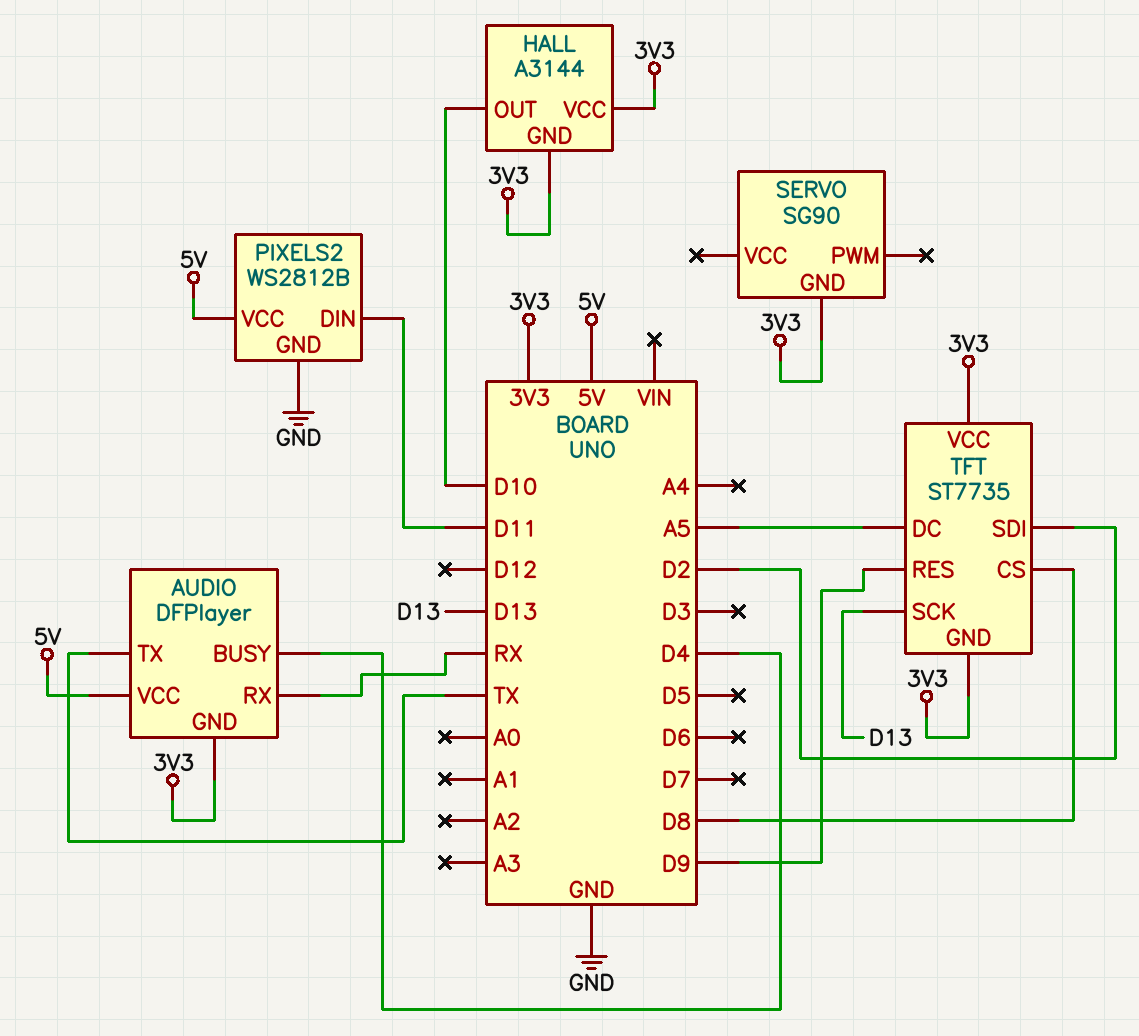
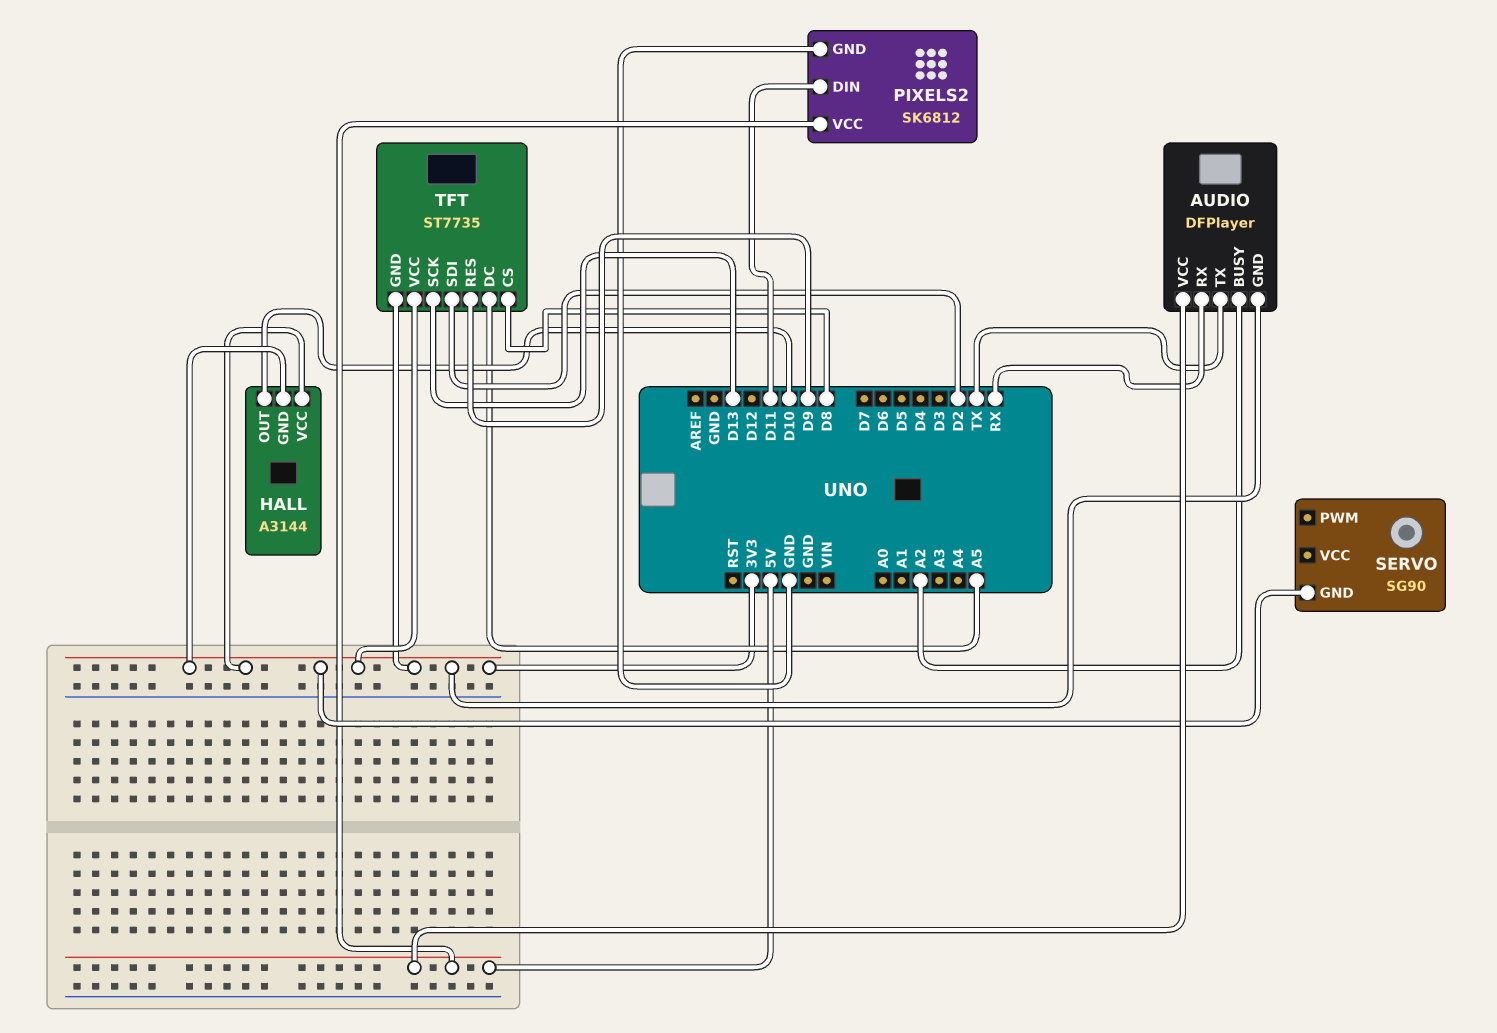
AUDIO pin BUSY: D4 -> A2
PIXELS2: WS2812B -> SK6812

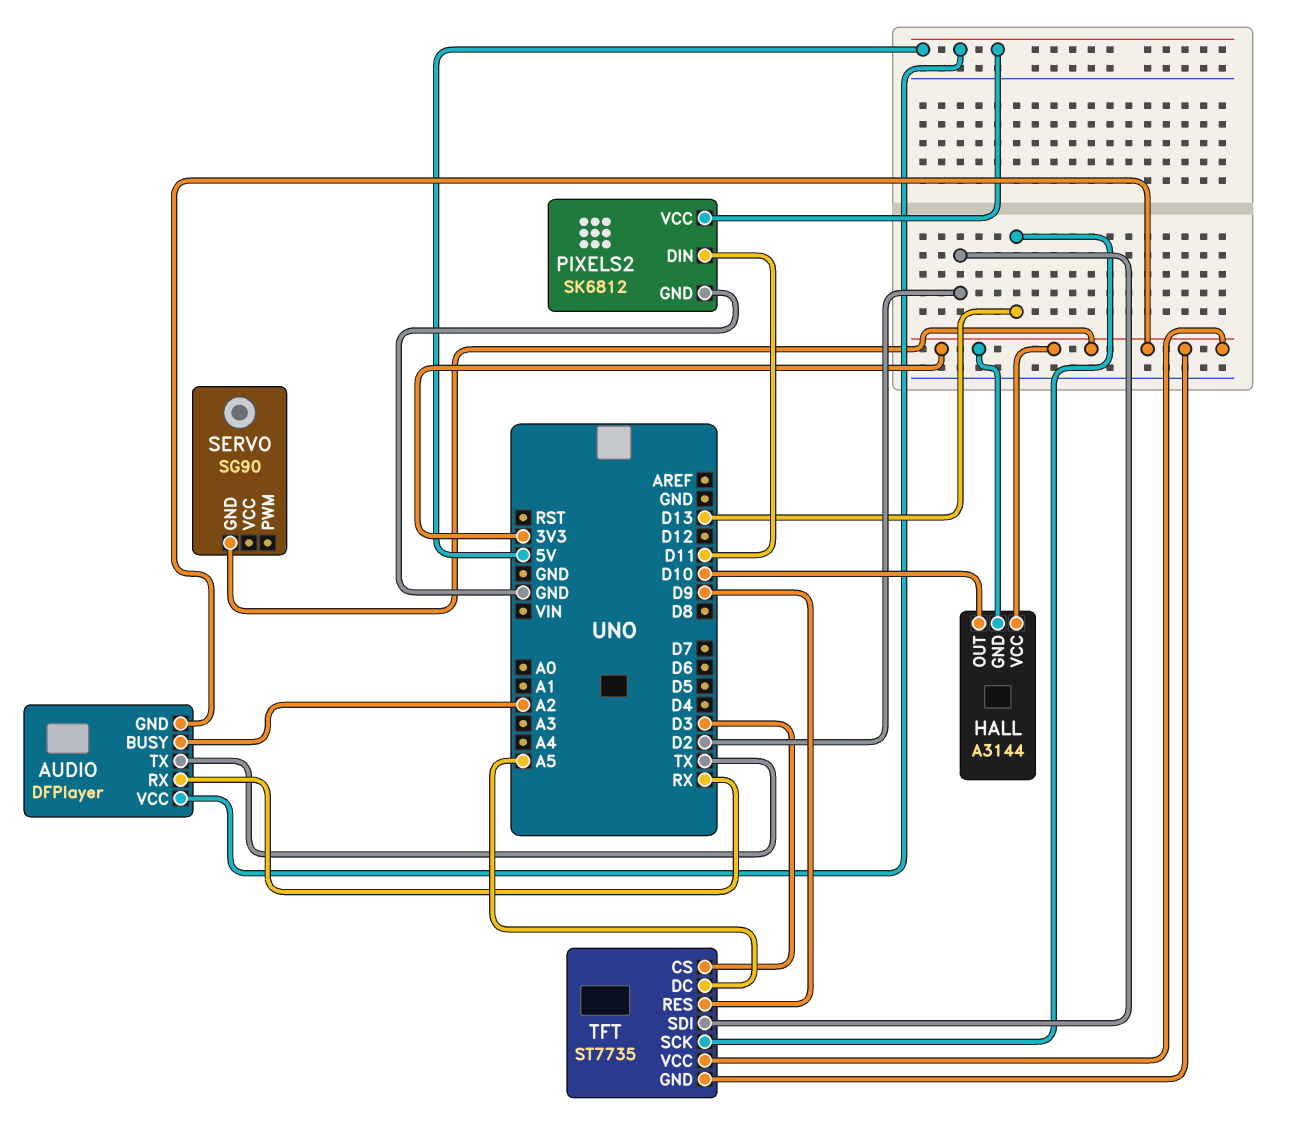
TFT pin CS: D8 -> D3

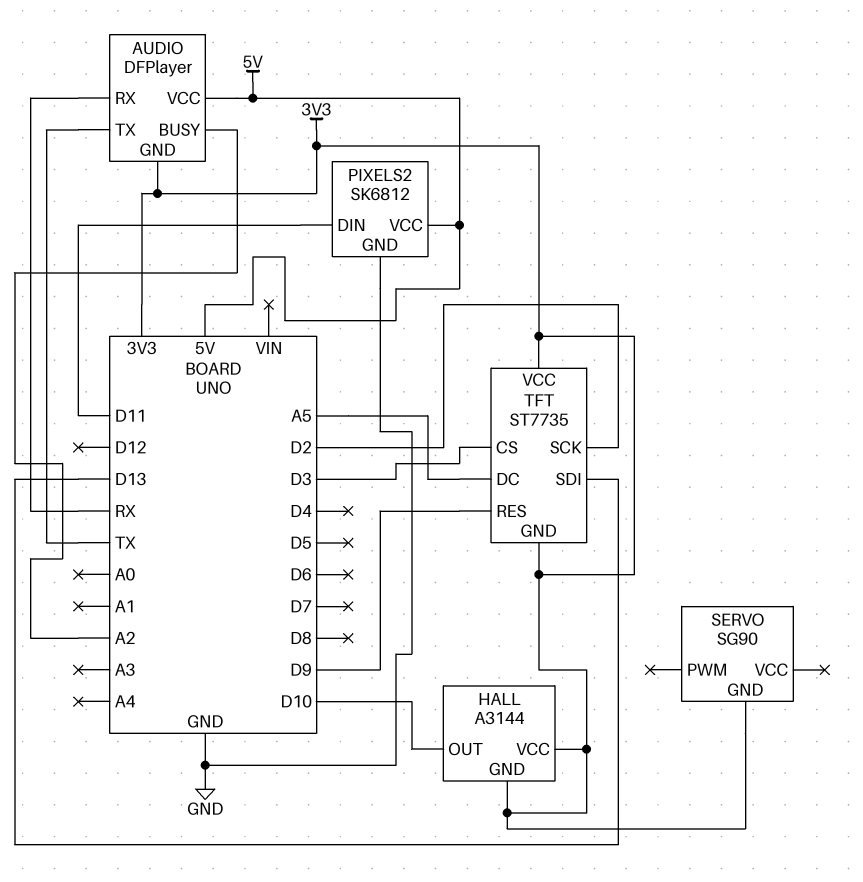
TFT pin SCK: D13 -> D2
TFT pin SDI: D2 -> D13

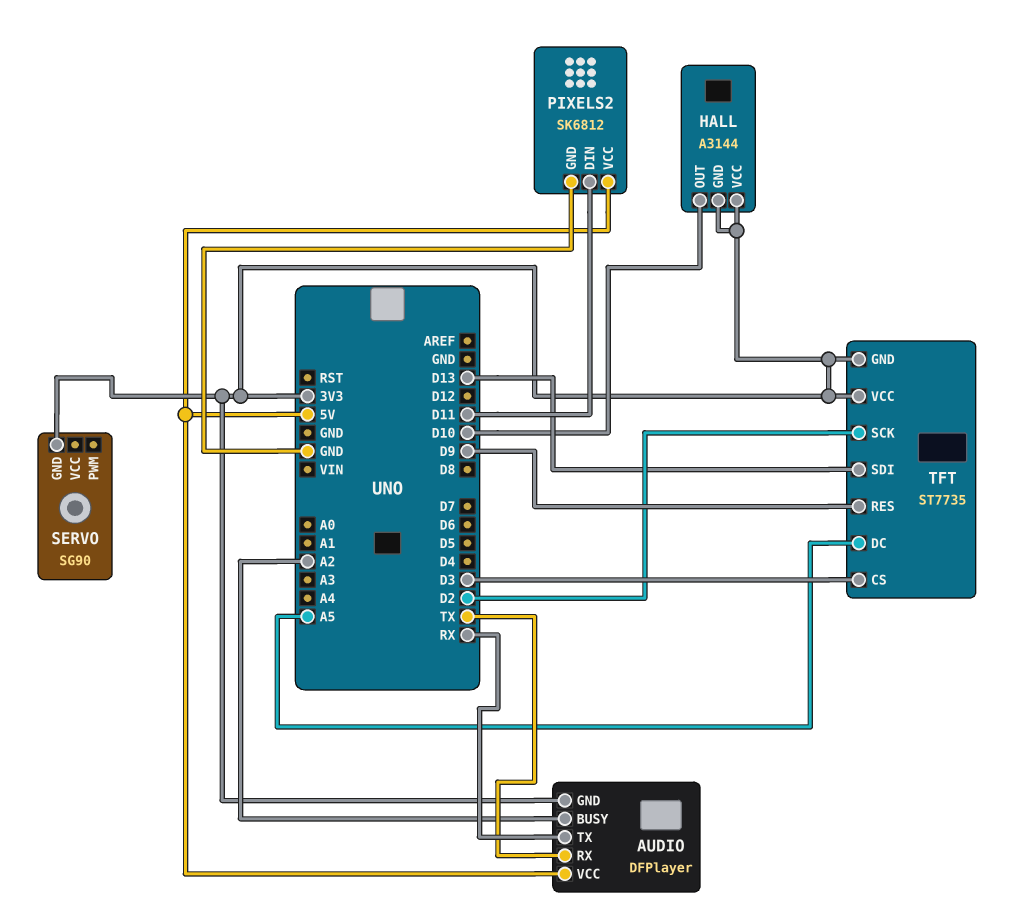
AUDIO pin RX: RX -> TX
AUDIO pin TX: TX -> RX

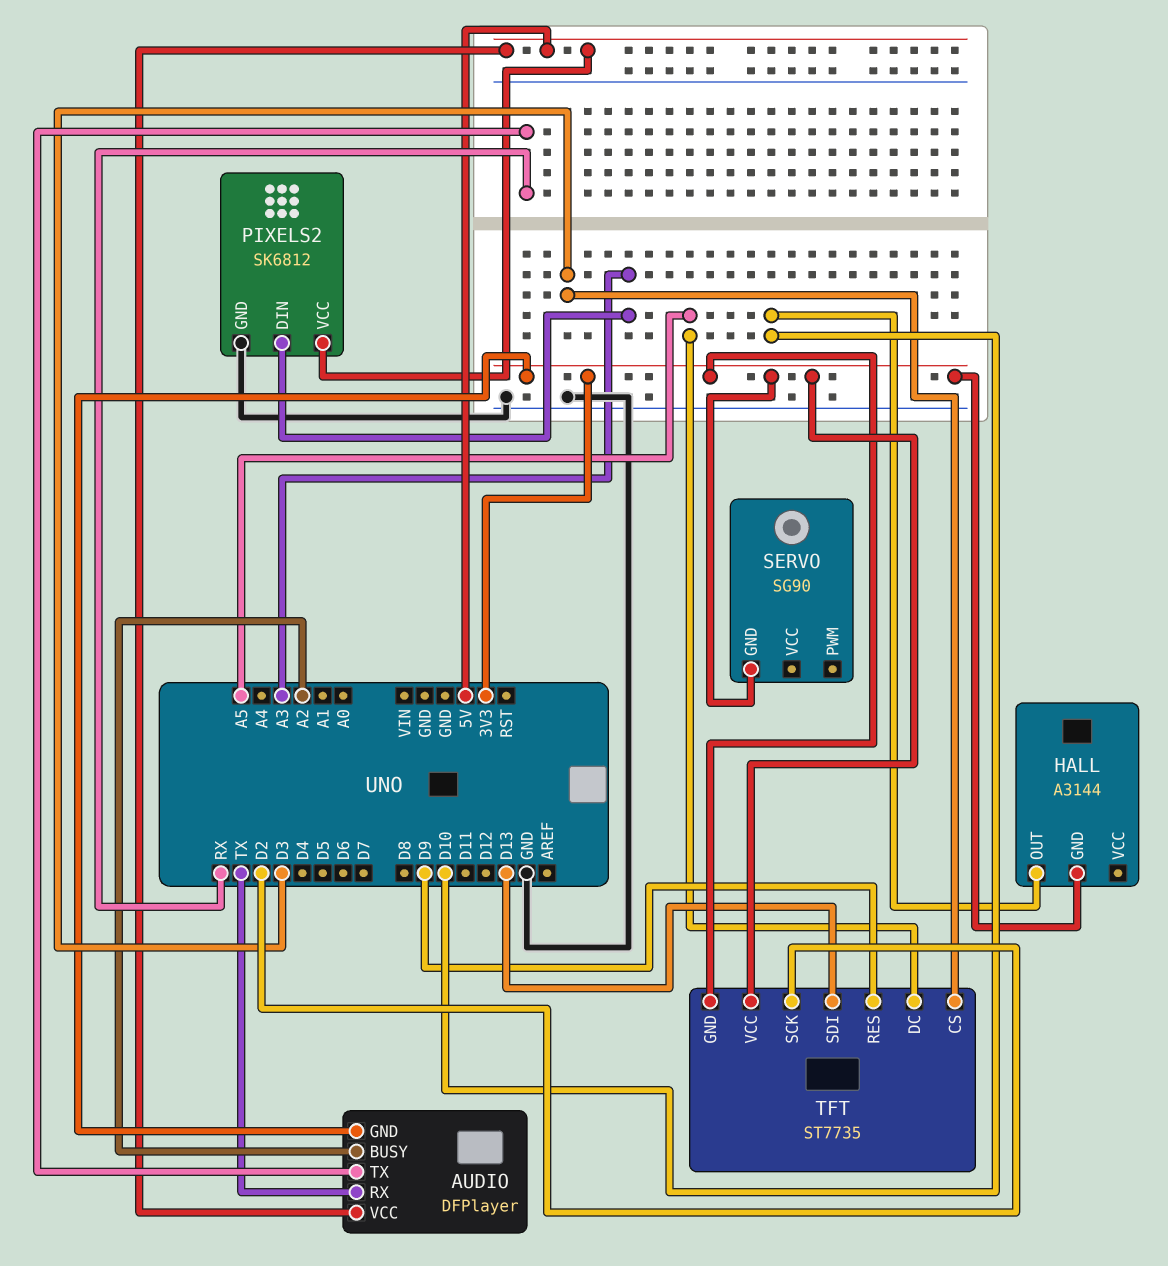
HALL pin VCC: 3V3 -> none
PIXELS2 pin DIN: D11 -> A3

